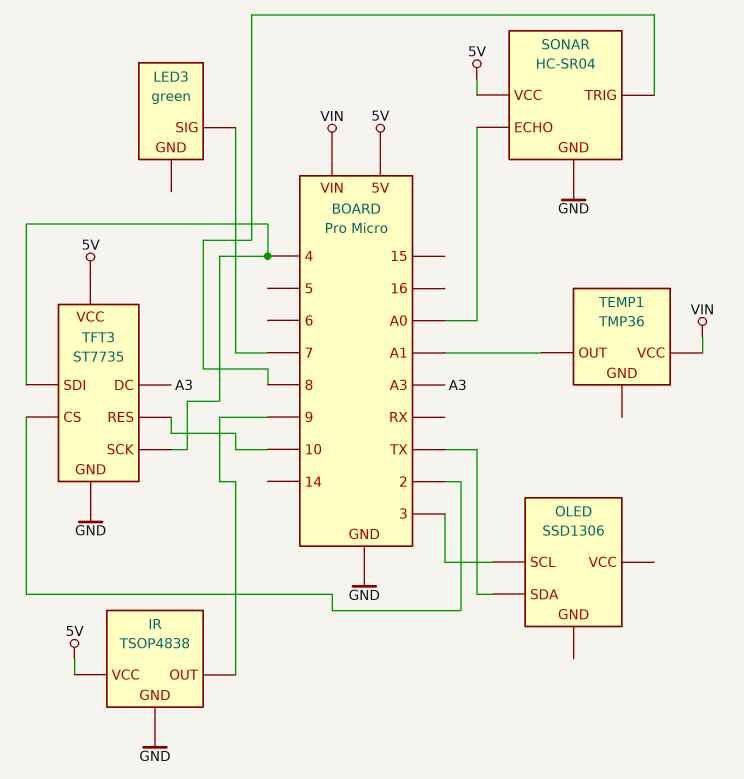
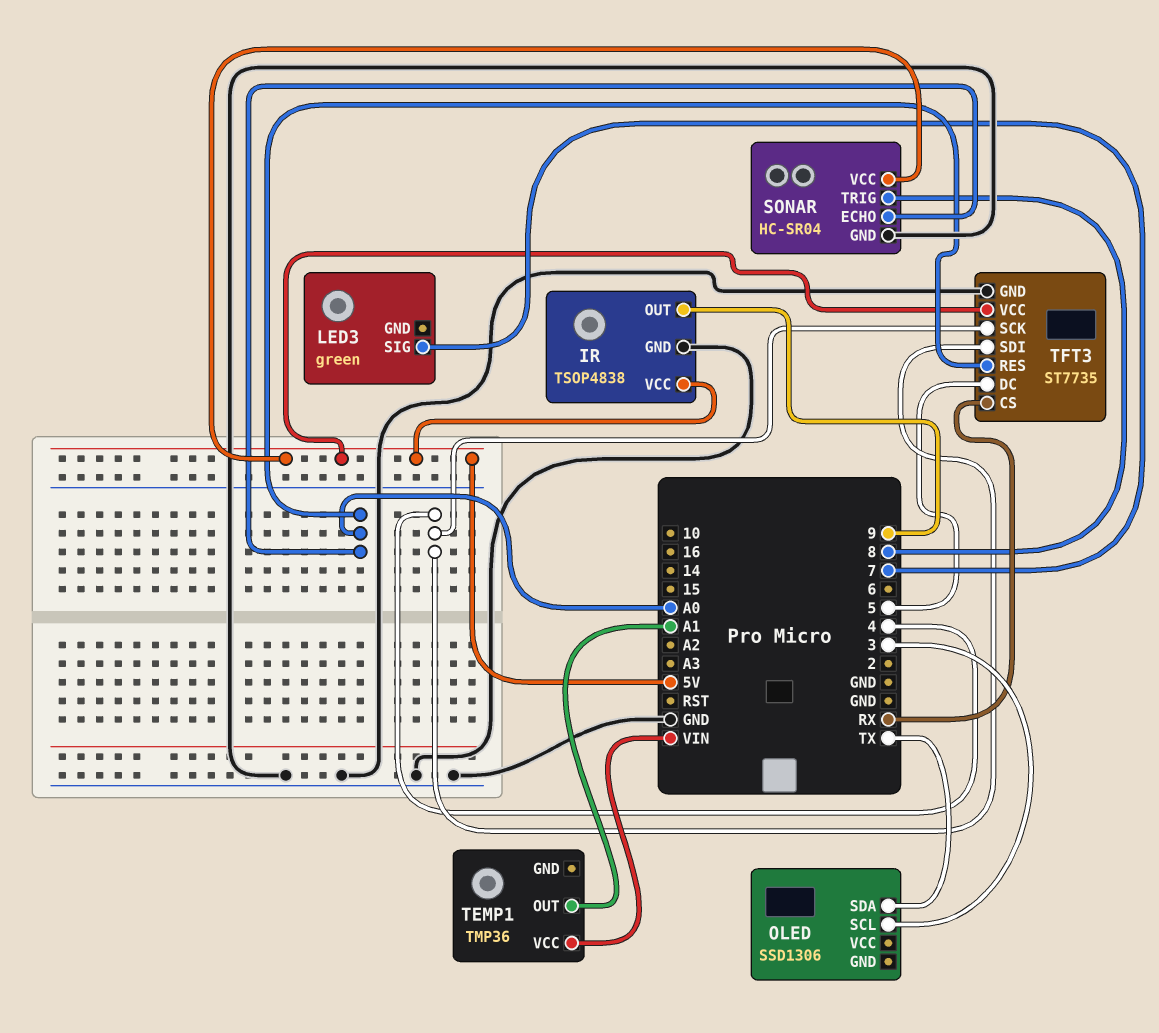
TFT3 pin CS: 2 -> RX
TFT3 pin DC: A3 -> 5
TFT3 pin RES: 10 -> A0

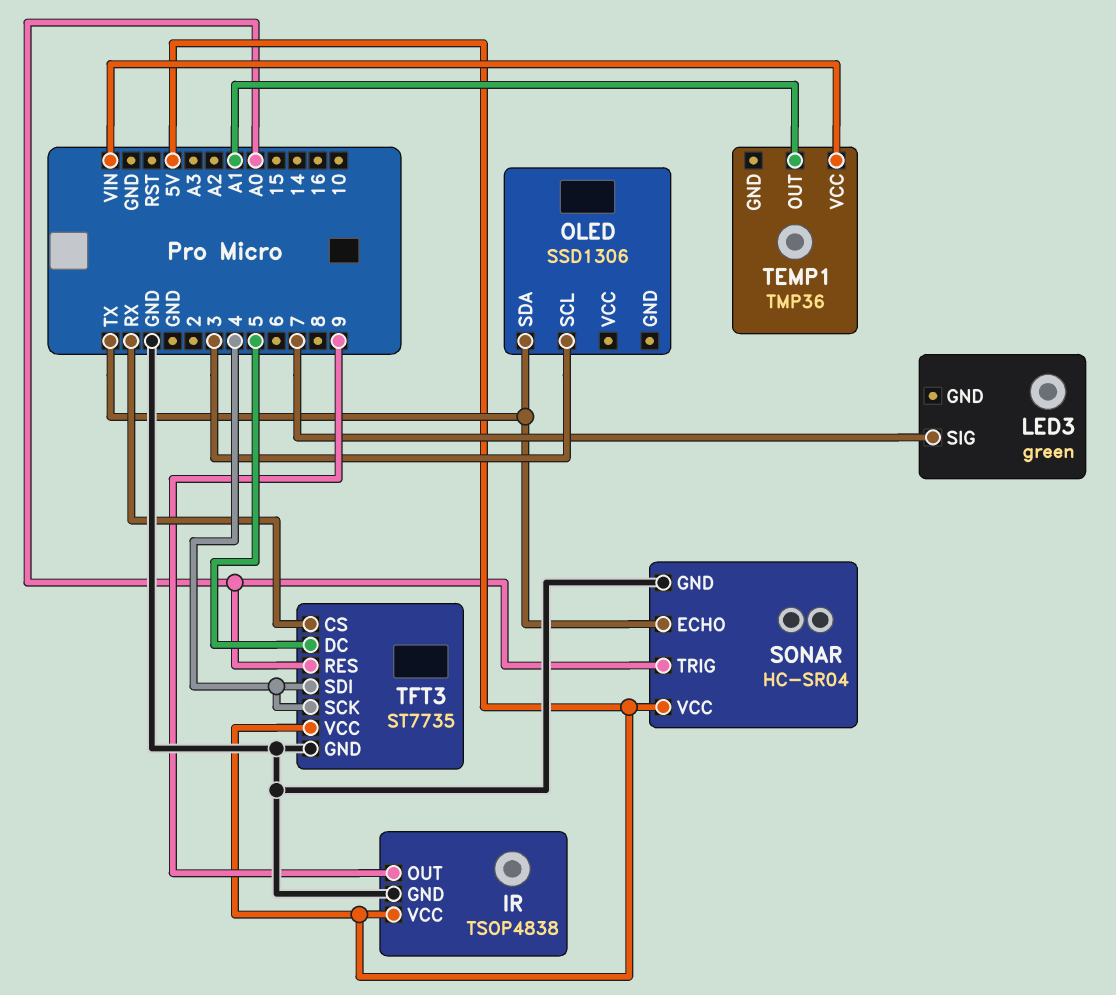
SONAR pin ECHO: A0 -> TX
SONAR pin TRIG: 8 -> A0

